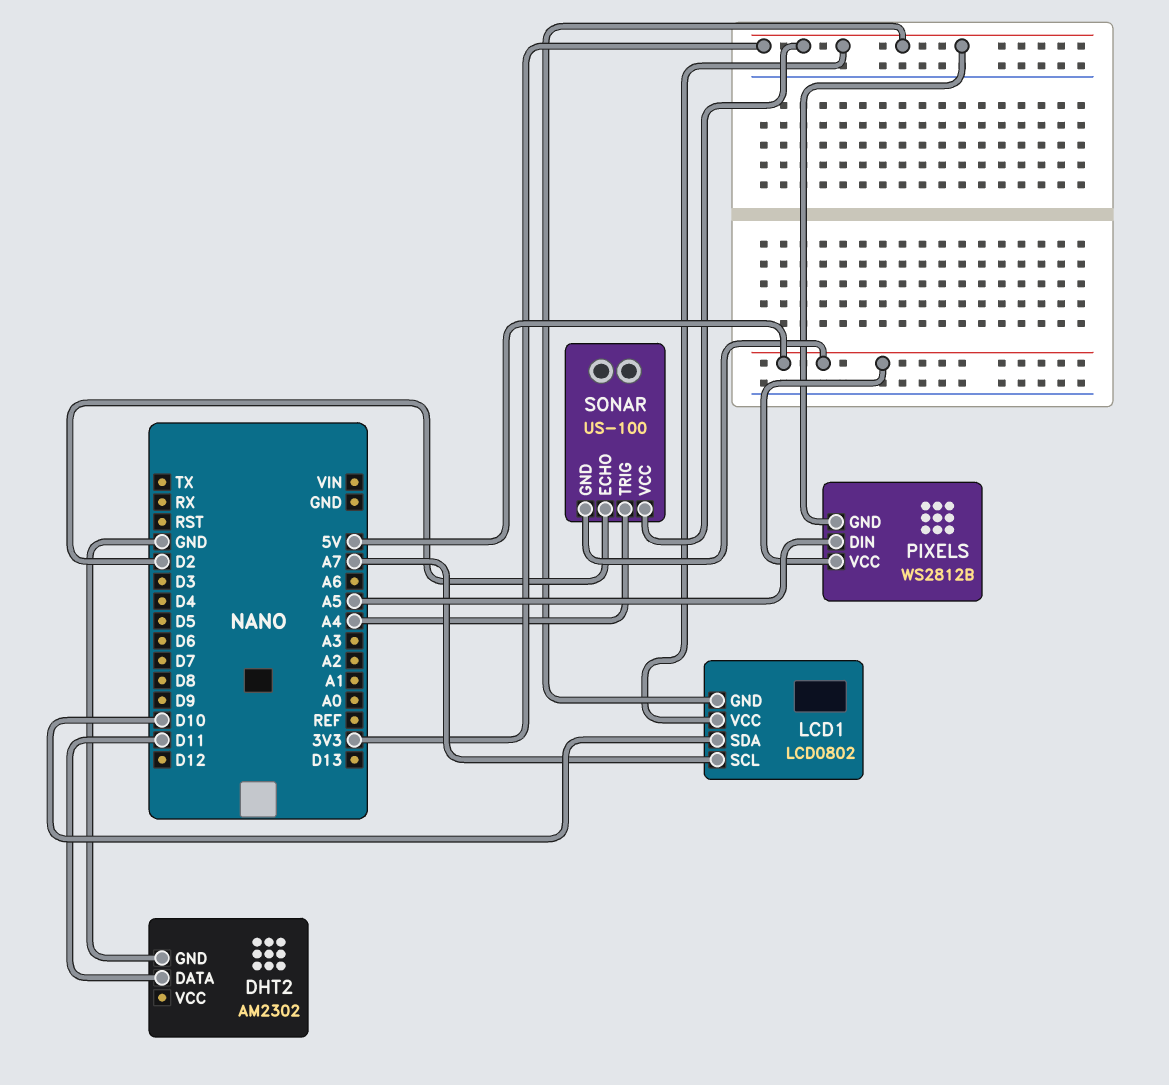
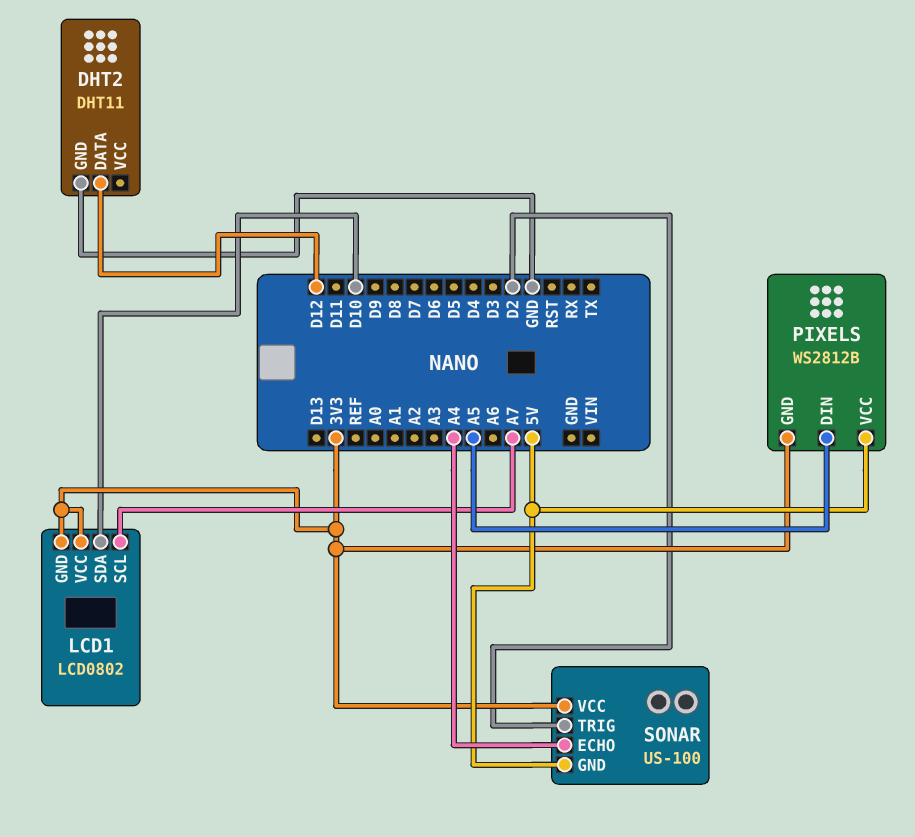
DHT2: AM2302 -> DHT11
DHT2 pin DATA: D11 -> D12
SONAR pin ECHO: D2 -> A4
SONAR pin TRIG: A4 -> D2

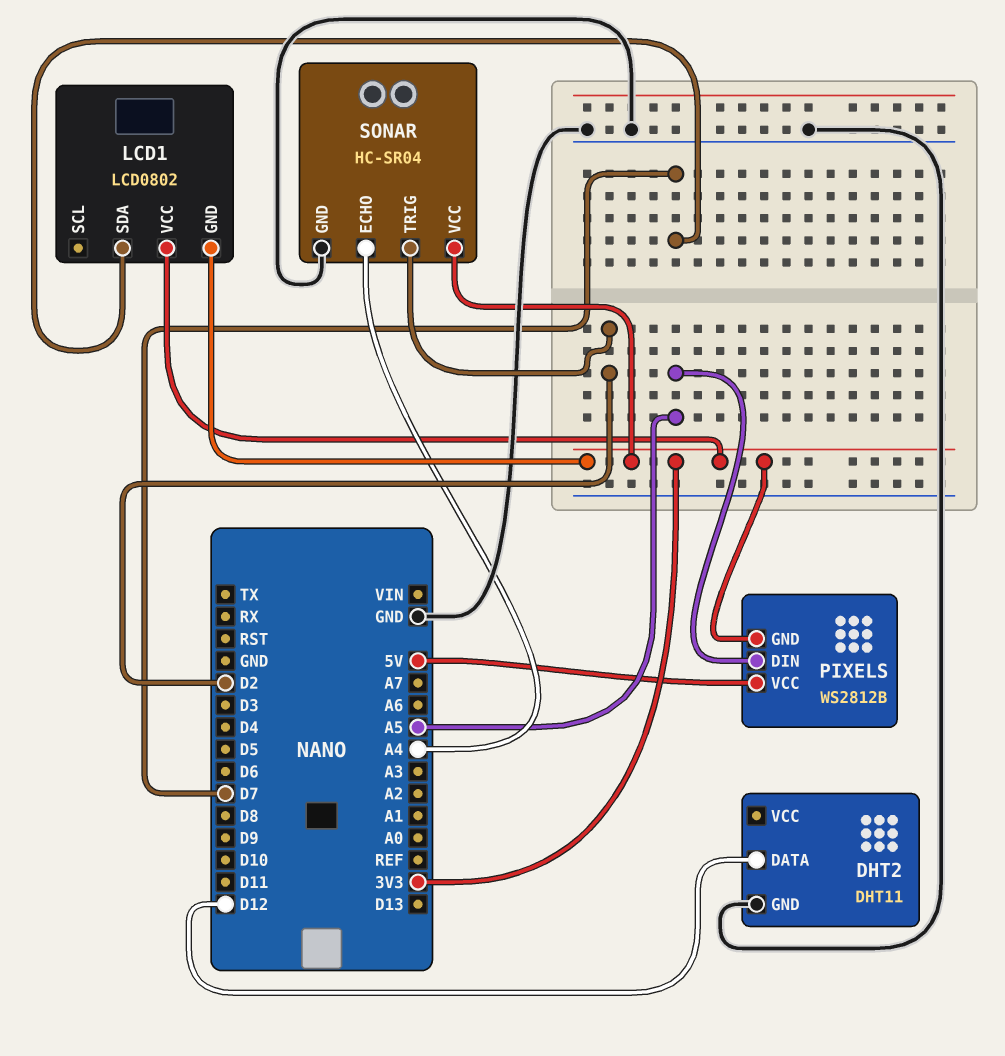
LCD1 pin SCL: A7 -> none
LCD1 pin SDA: D10 -> D7
SONAR: US-100 -> HC-SR04
SONAR pin GND: 5V -> GND

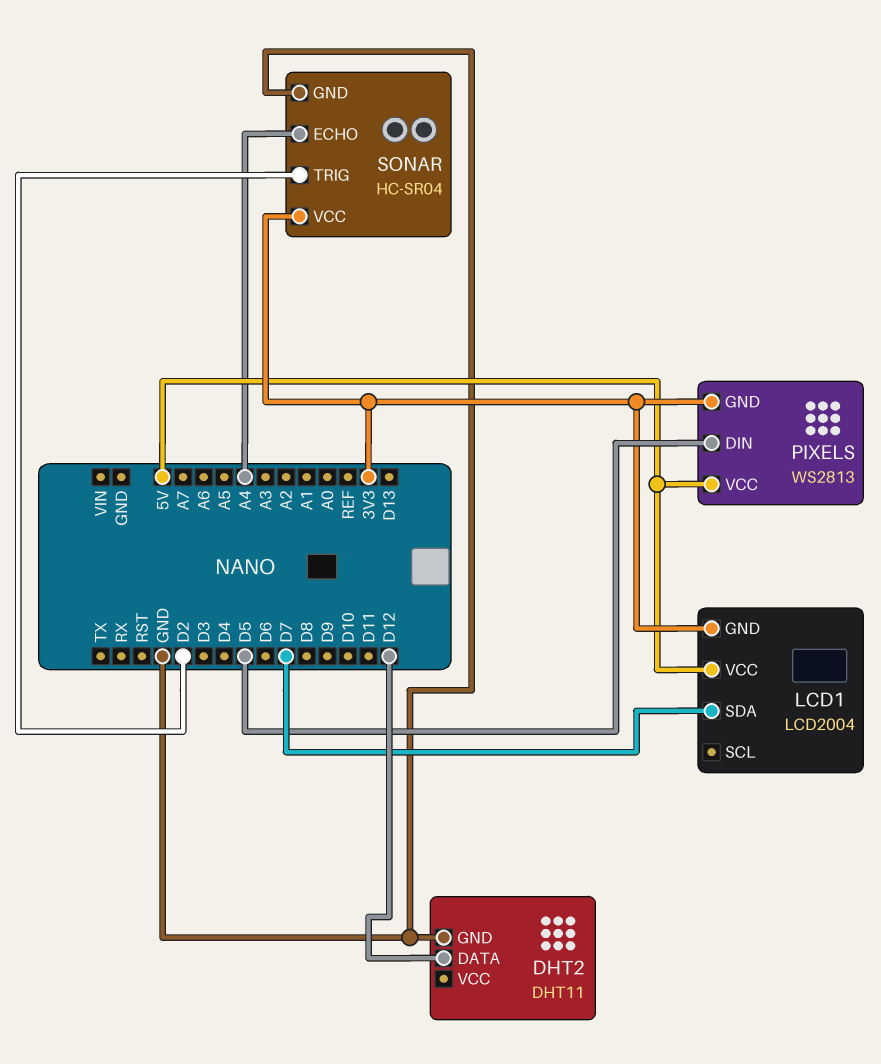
LCD1: LCD0802 -> LCD2004
LCD1 pin VCC: 3V3 -> 5V
PIXELS: WS2812B -> WS2813
PIXELS pin DIN: A5 -> D5

